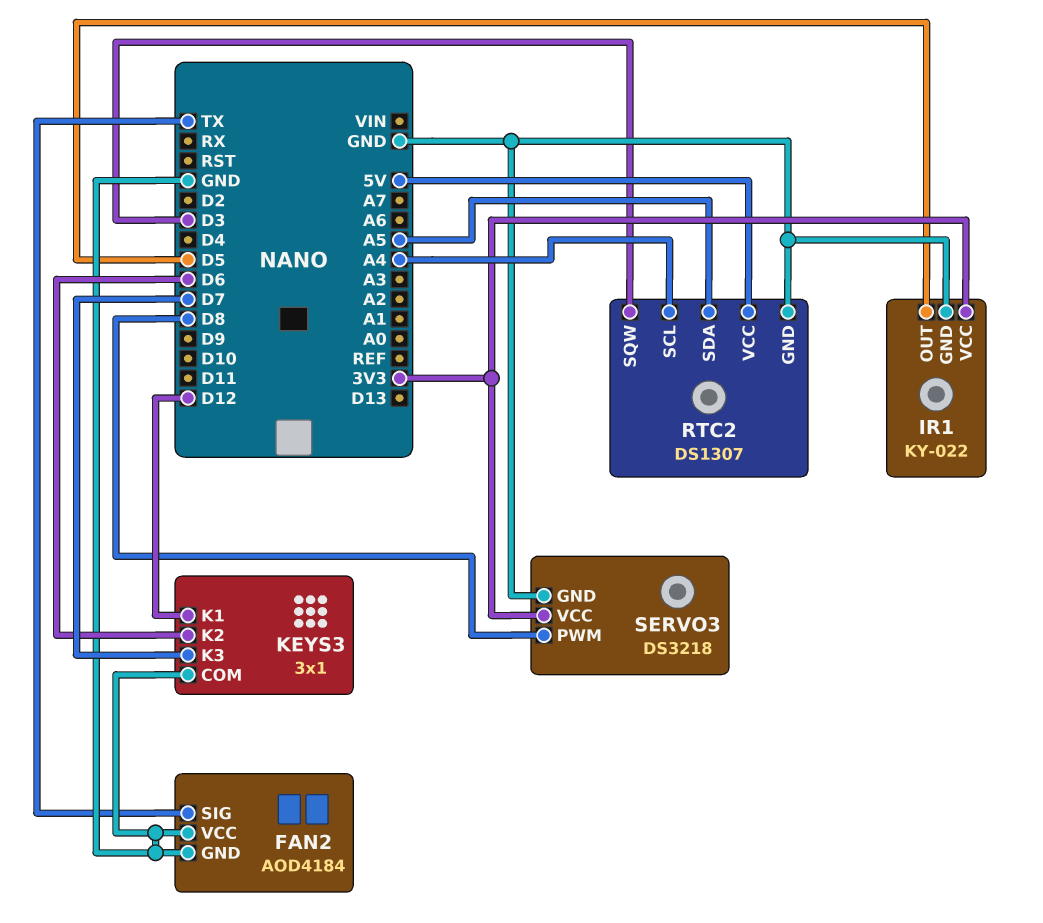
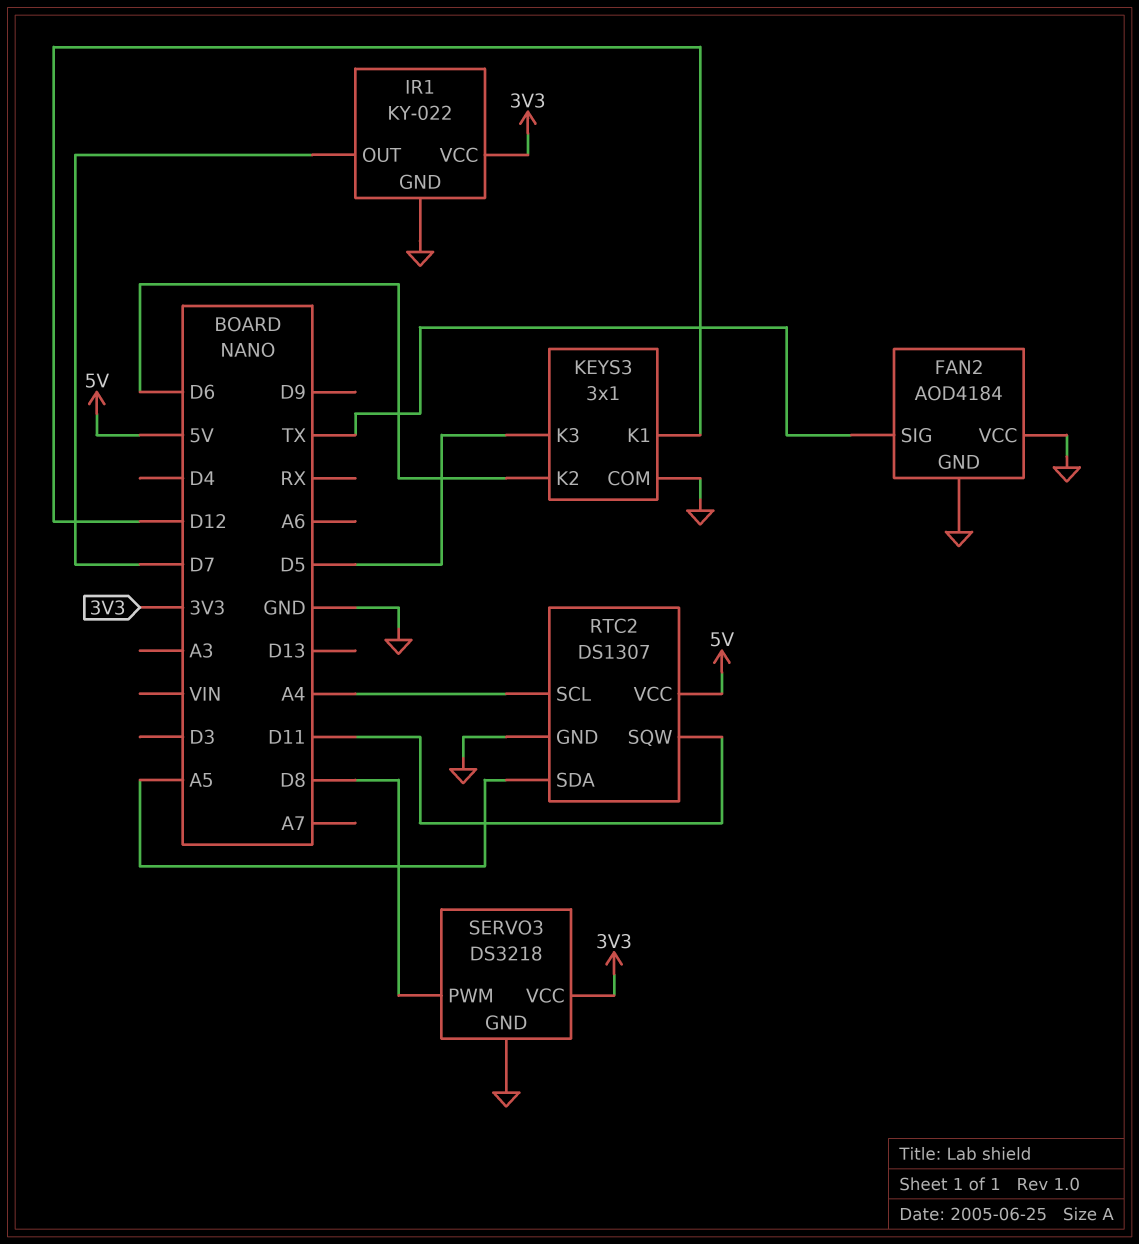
IR1 pin OUT: D5 -> D7
KEYS3 pin K3: D7 -> D5
RTC2 pin SQW: D3 -> D11

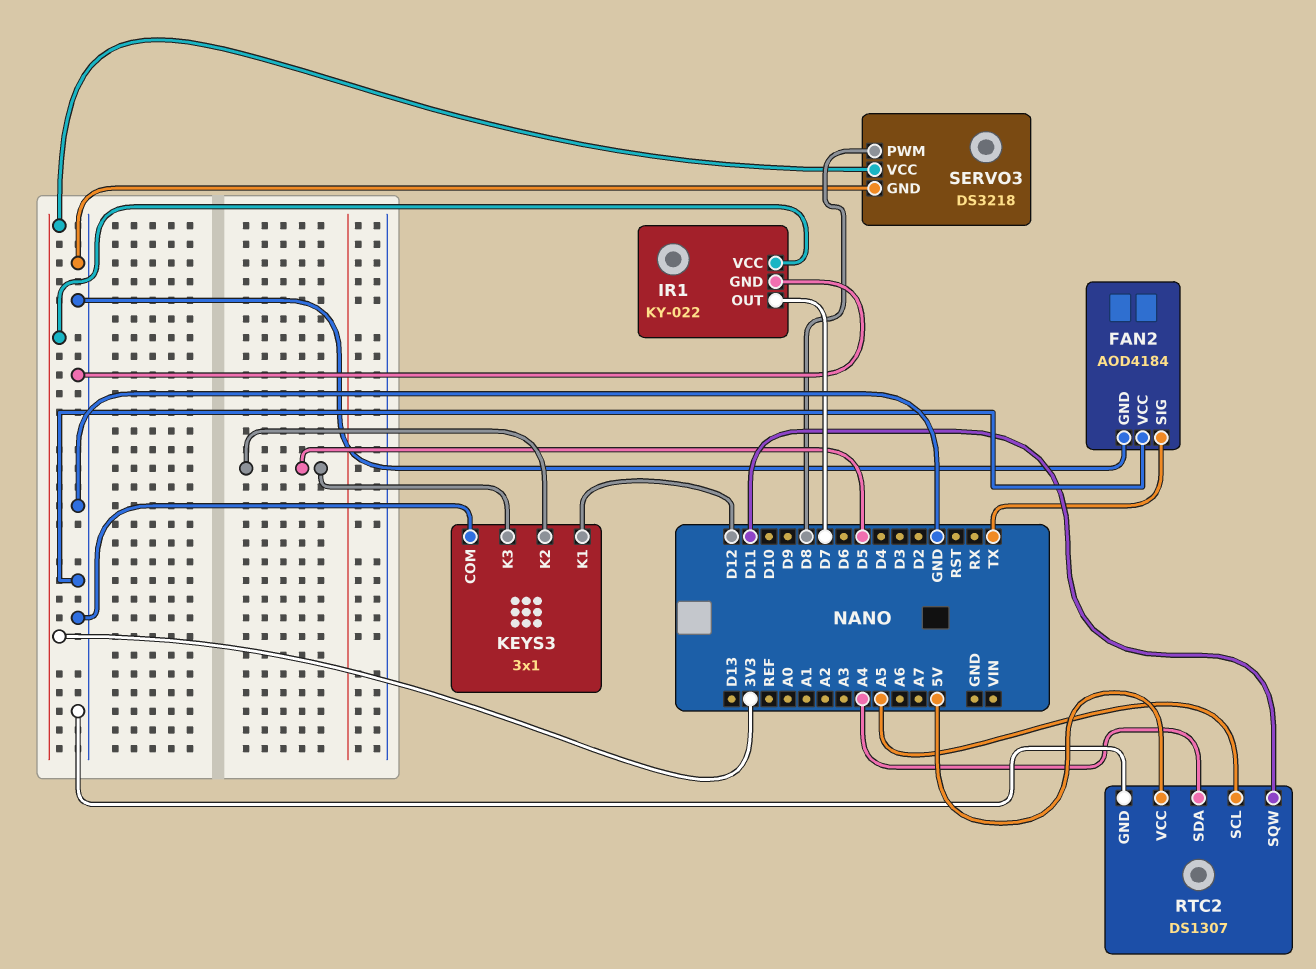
KEYS3 pin K2: D6 -> D5
RTC2 pin SCL: A4 -> A5
RTC2 pin SDA: A5 -> A4

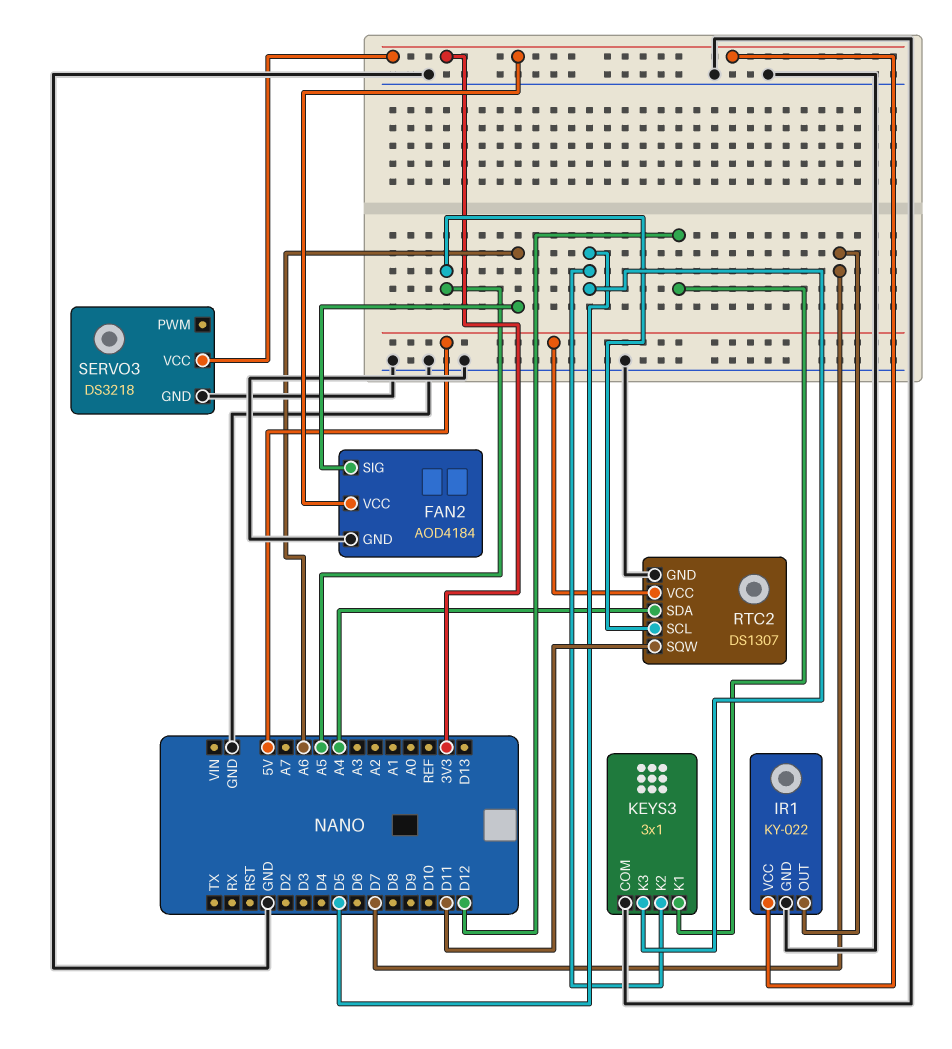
FAN2 pin SIG: TX -> A6
FAN2 pin VCC: GND -> 3V3
SERVO3 pin PWM: D8 -> none

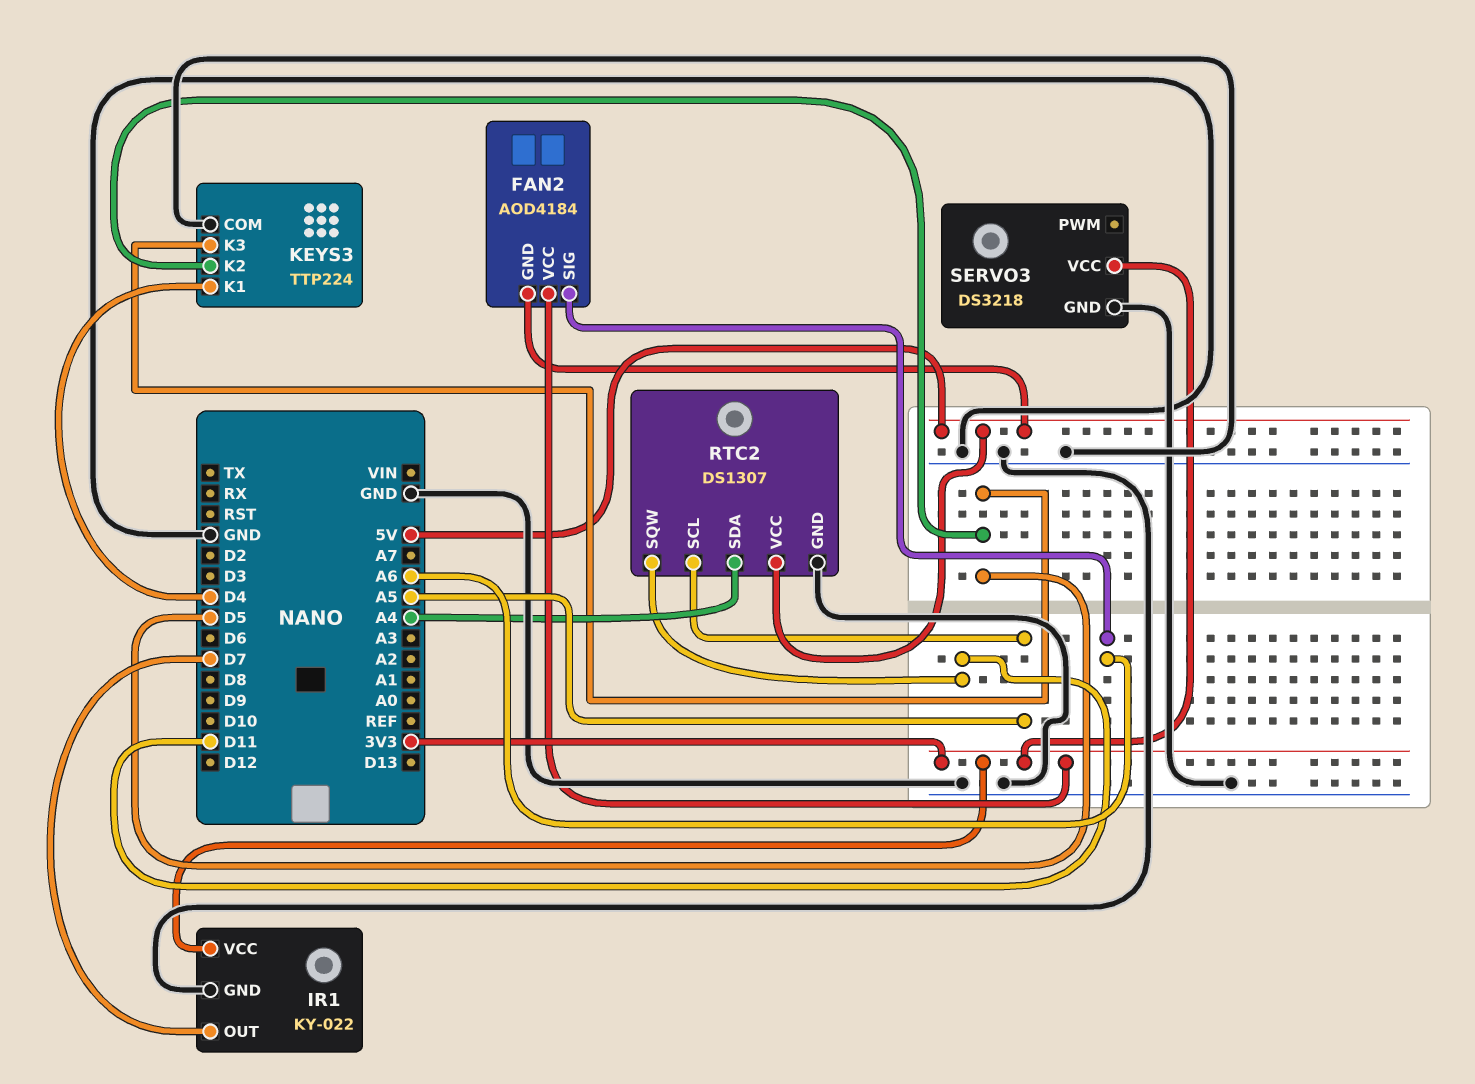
FAN2 pin GND: GND -> 5V
KEYS3: 3x1 -> TTP224
KEYS3 pin K1: D12 -> D4

